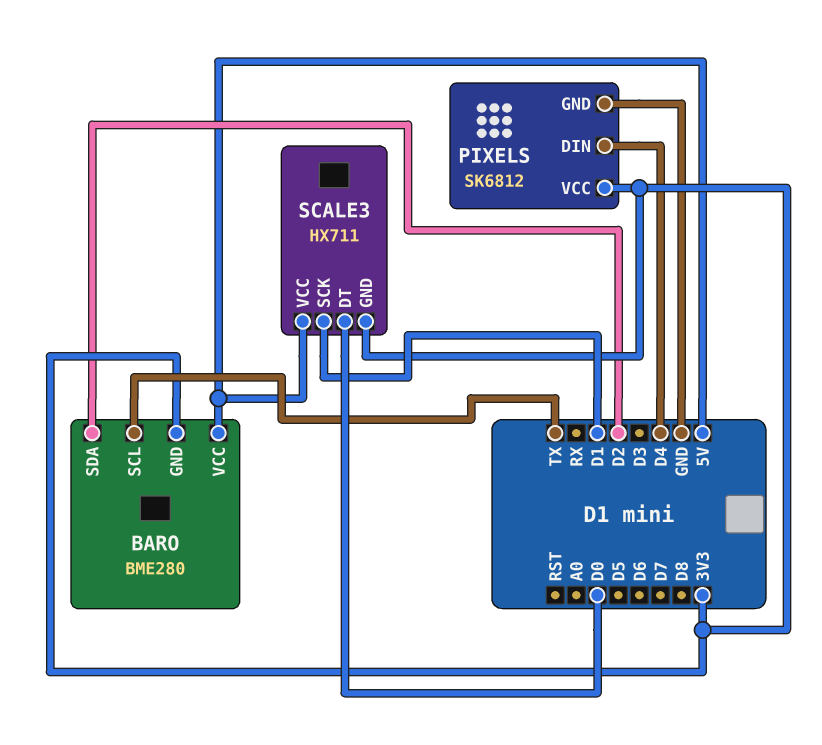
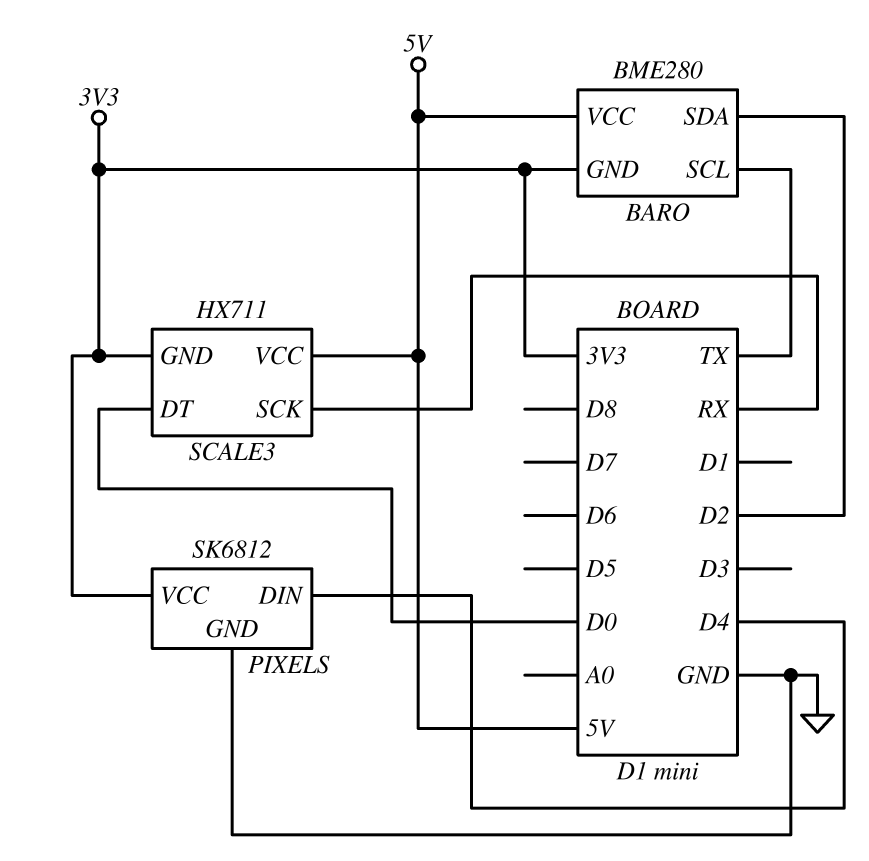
SCALE3 pin SCK: D1 -> RX

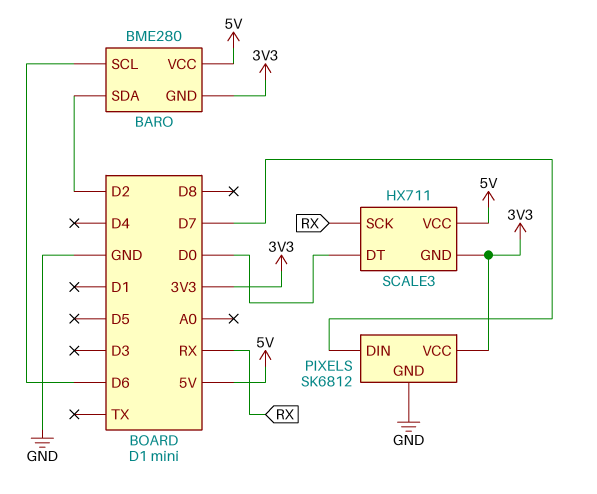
BARO pin SCL: TX -> D6
PIXELS pin DIN: D4 -> D7

